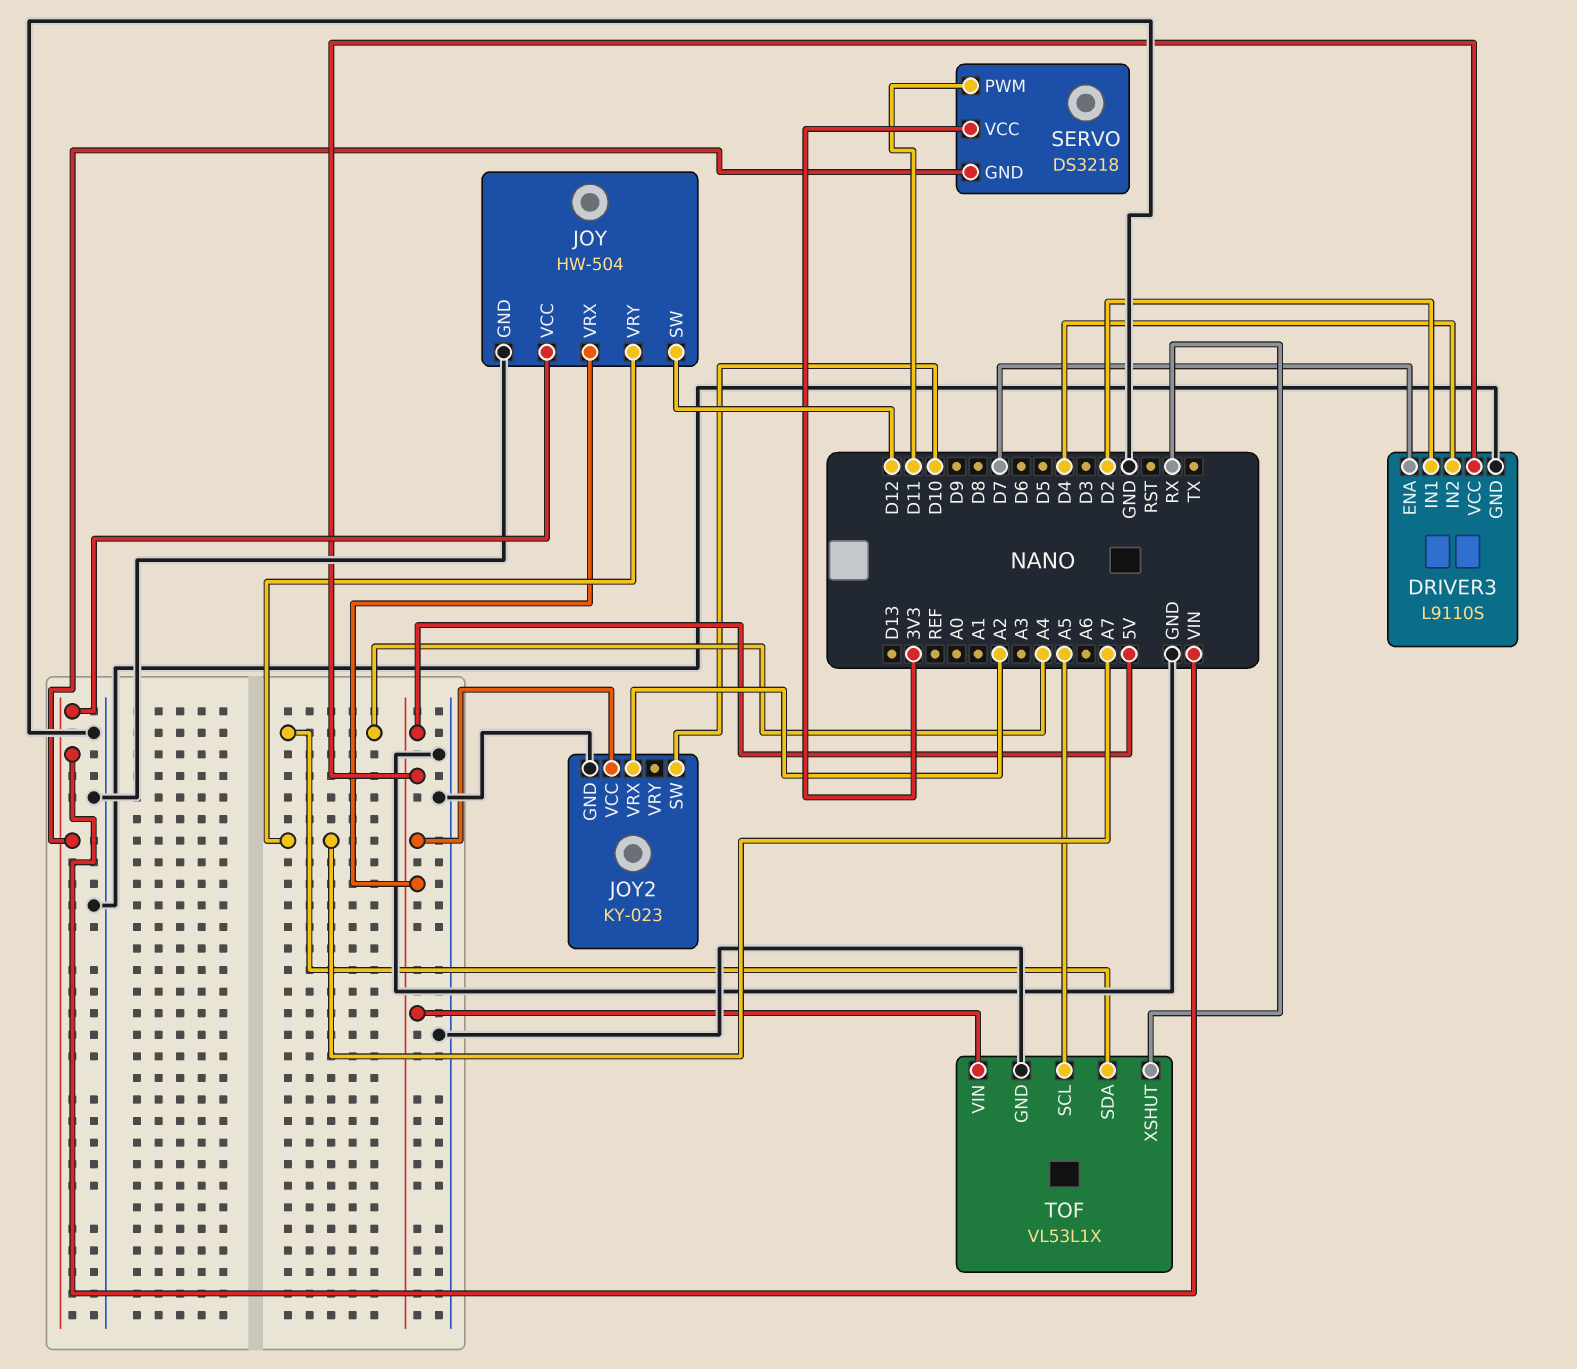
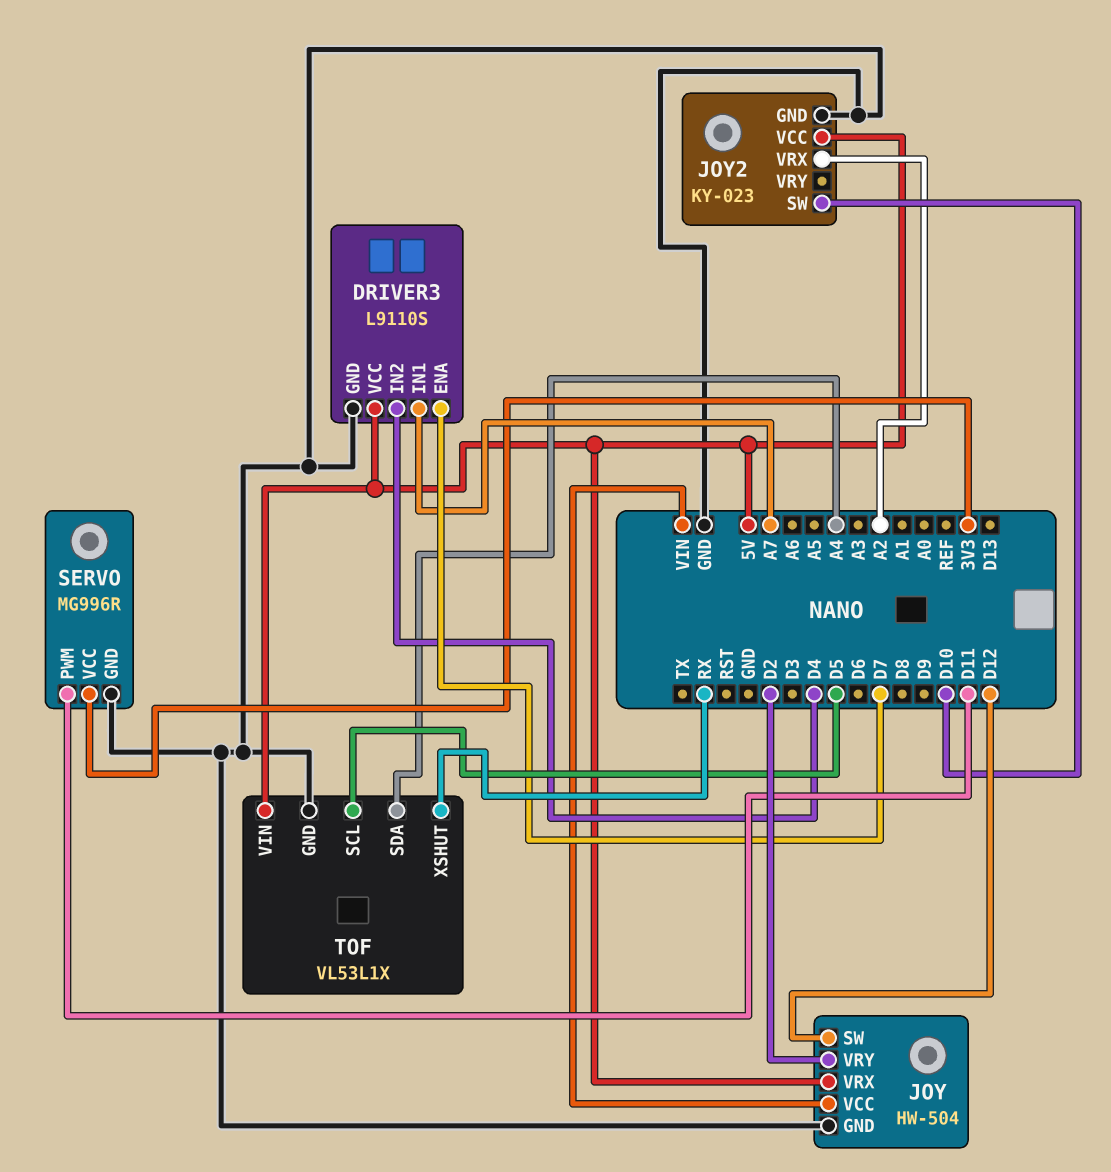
DRIVER3 pin IN1: D2 -> A7
JOY pin VRY: A7 -> D2
SERVO: DS3218 -> MG996R
SERVO pin GND: VIN -> GND
TOF pin SCL: A5 -> D5

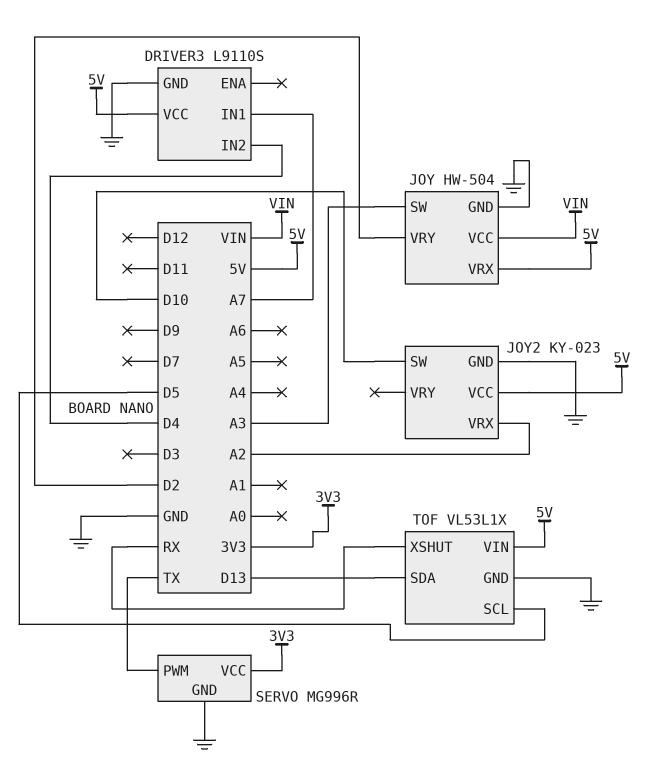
DRIVER3 pin ENA: D7 -> none
JOY pin SW: D12 -> A3
SERVO pin PWM: D11 -> TX
TOF pin SDA: A4 -> D13

